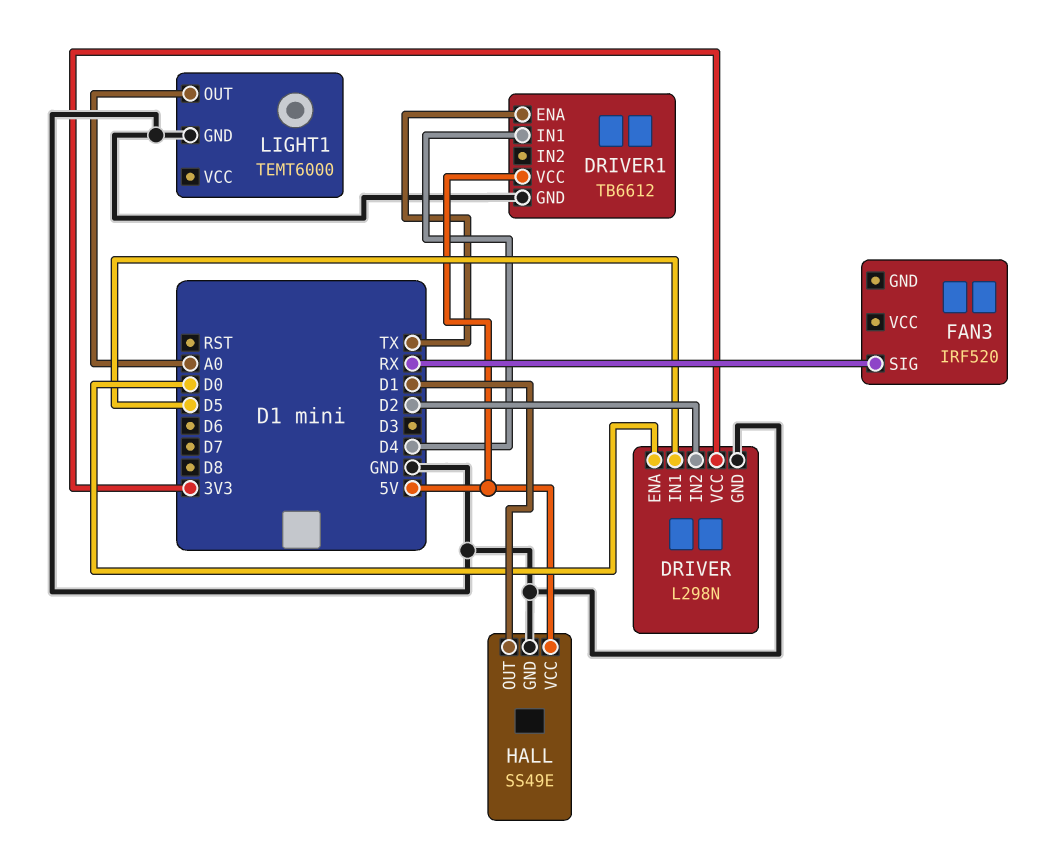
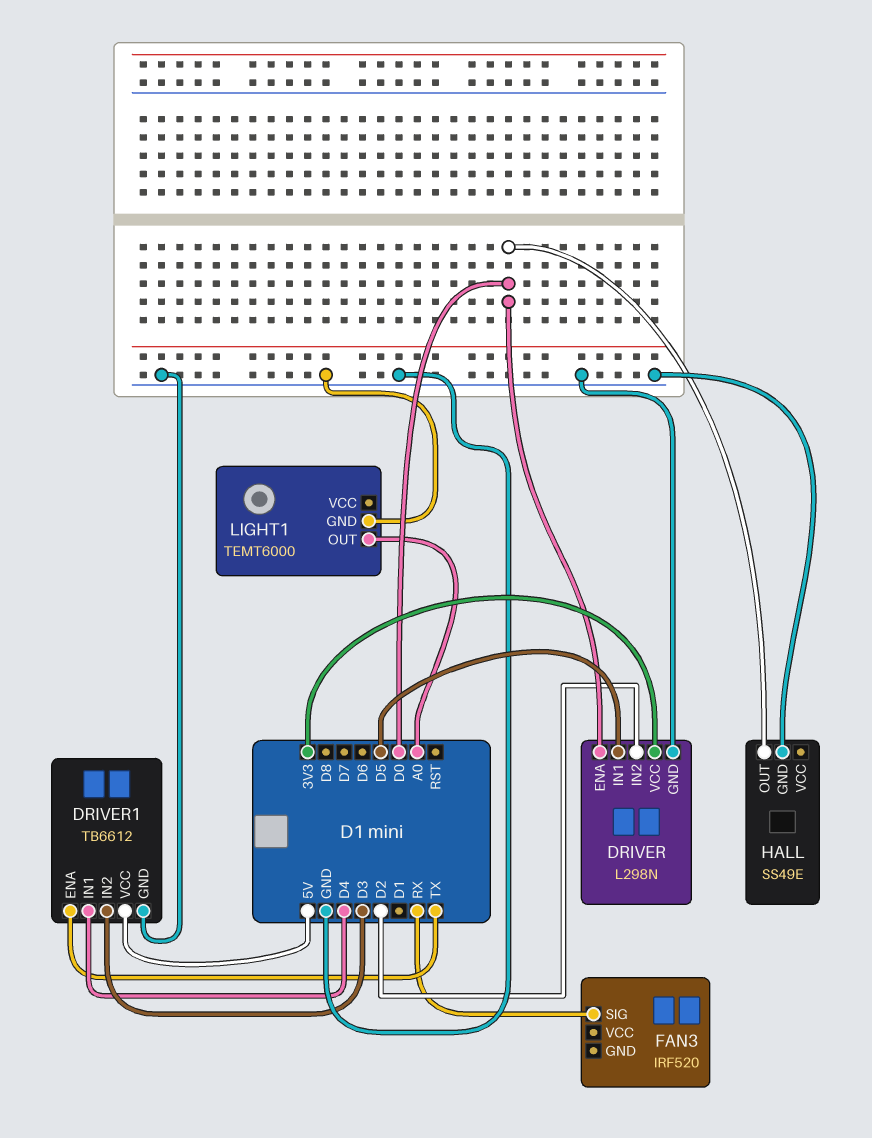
DRIVER1 pin IN2: none -> D3
HALL pin OUT: D1 -> D0
HALL pin VCC: 5V -> none

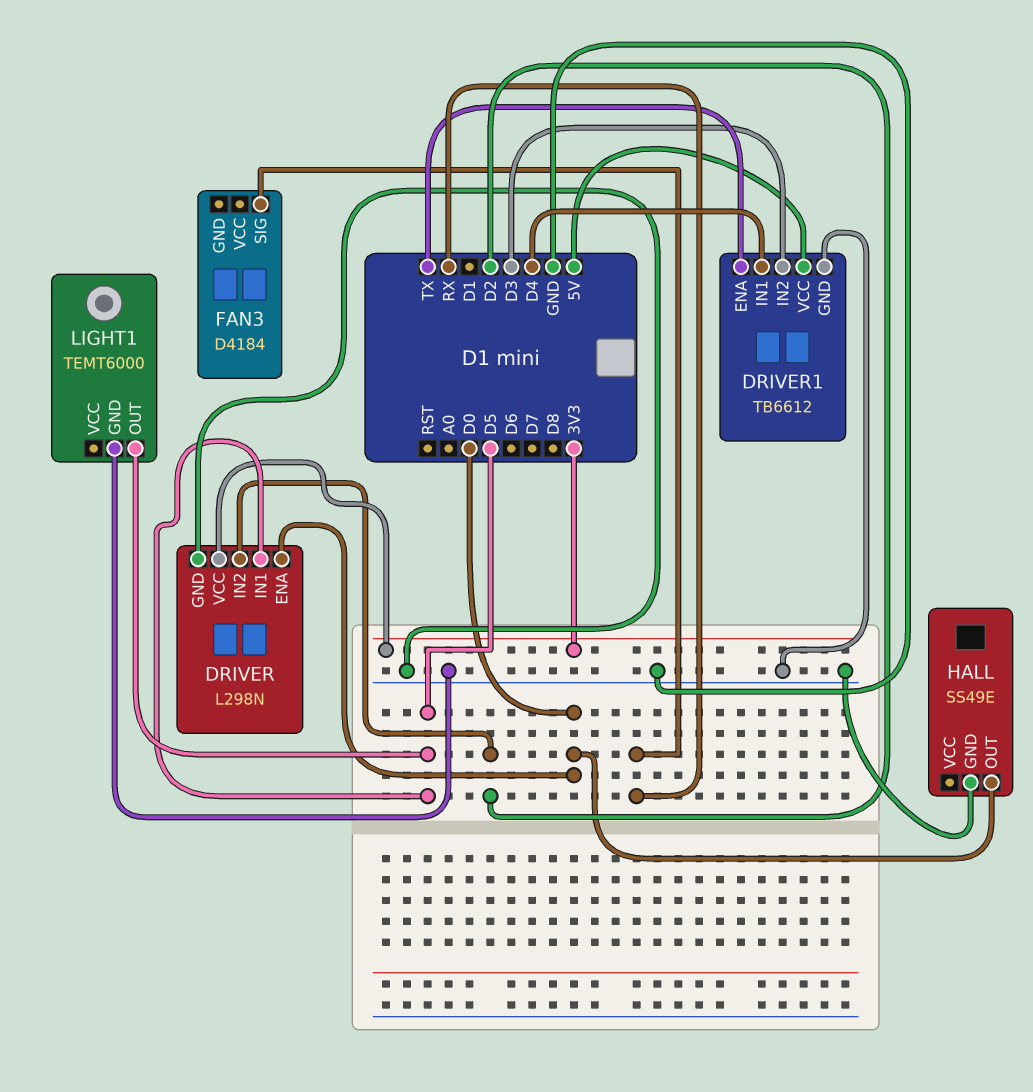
FAN3: IRF520 -> D4184
LIGHT1 pin OUT: A0 -> D5

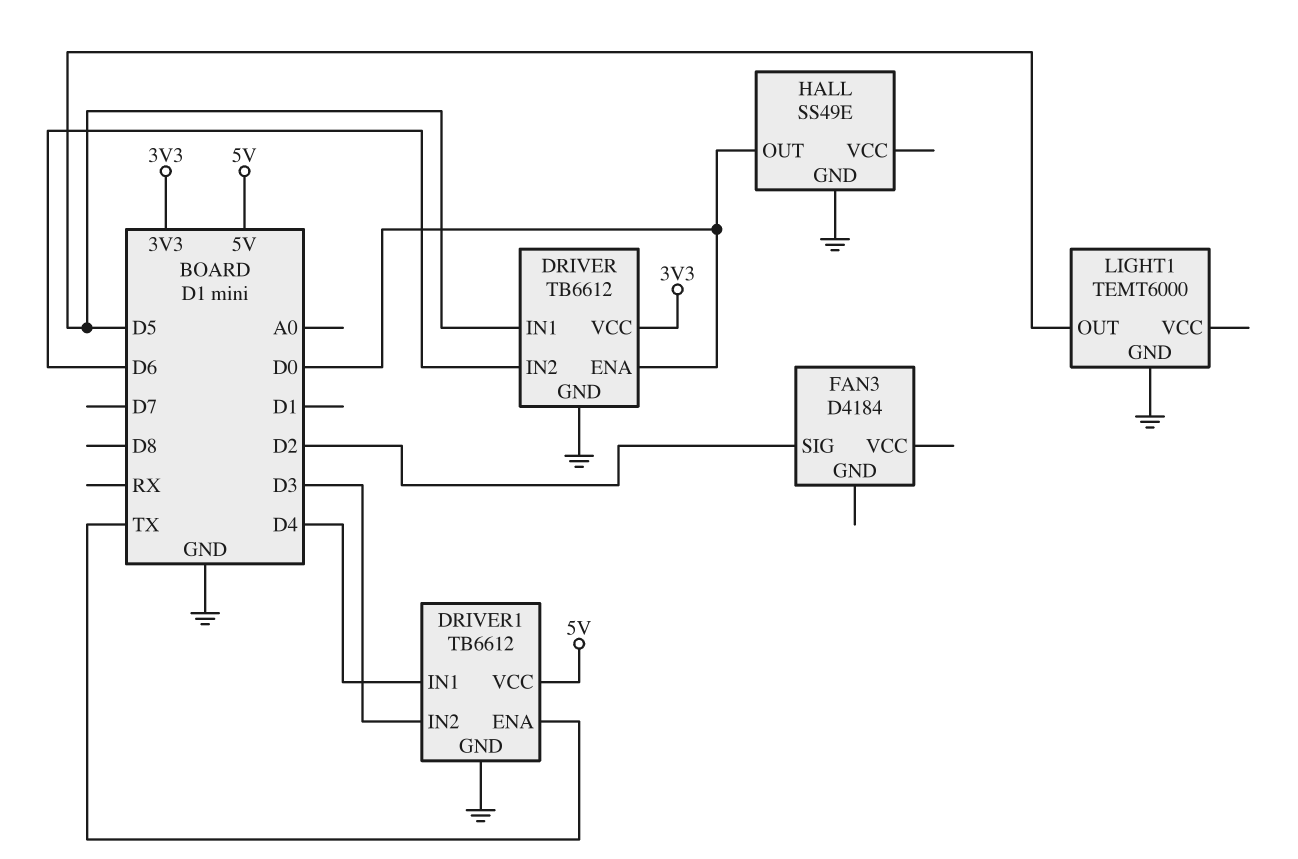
DRIVER: L298N -> TB6612
DRIVER pin IN2: D2 -> D6
FAN3 pin SIG: RX -> D2

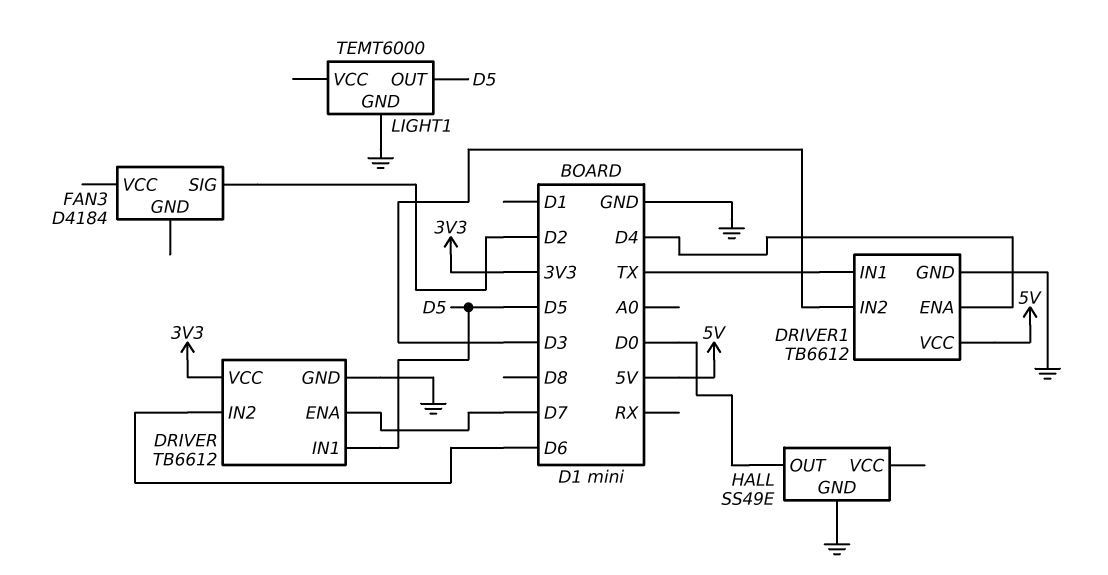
DRIVER pin ENA: D0 -> D7
DRIVER1 pin ENA: TX -> D4
DRIVER1 pin IN1: D4 -> TX

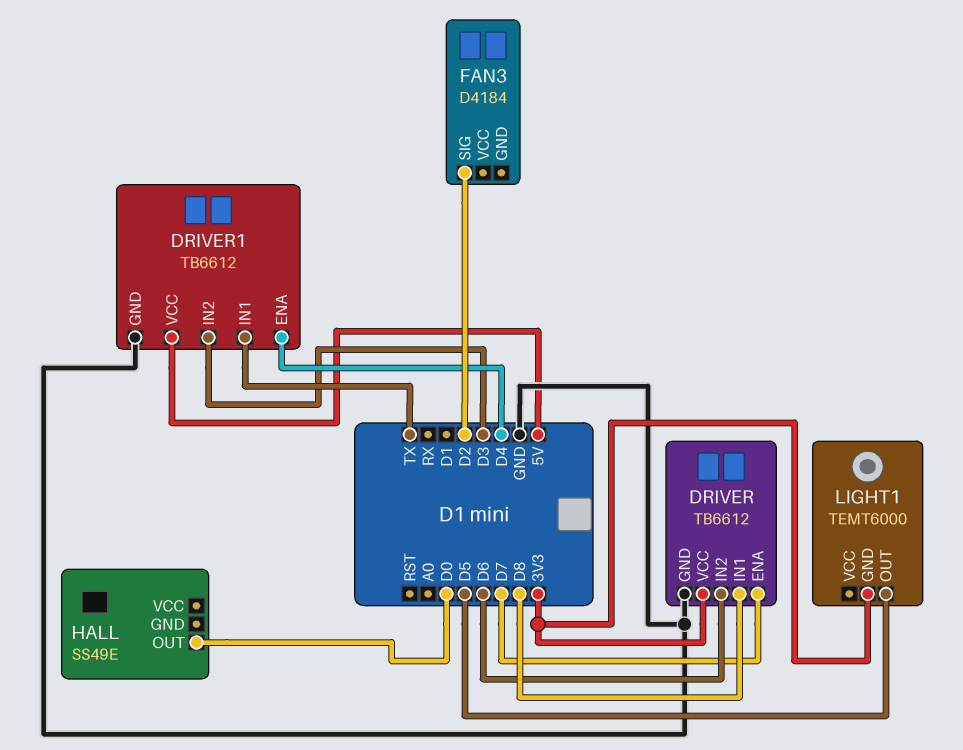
DRIVER pin IN1: D5 -> D8
HALL pin GND: GND -> none
LIGHT1 pin GND: GND -> 3V3

